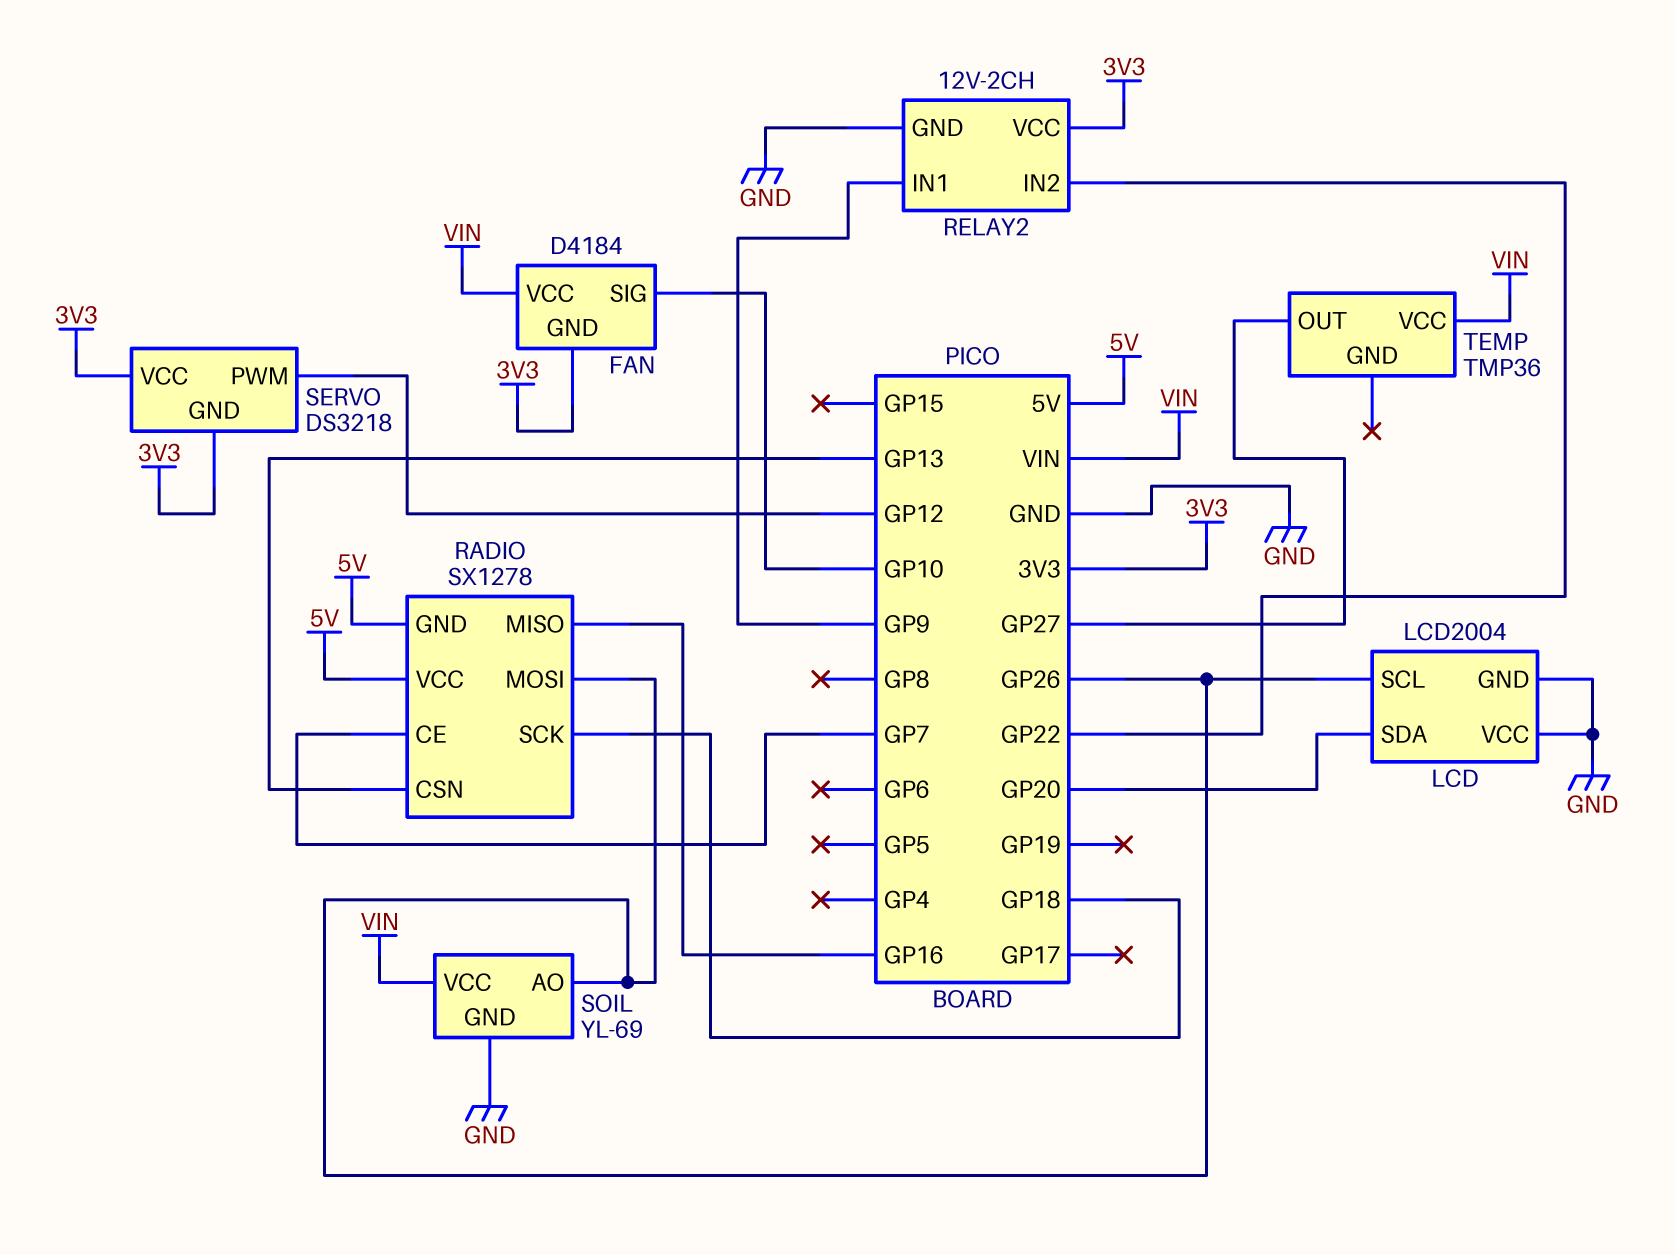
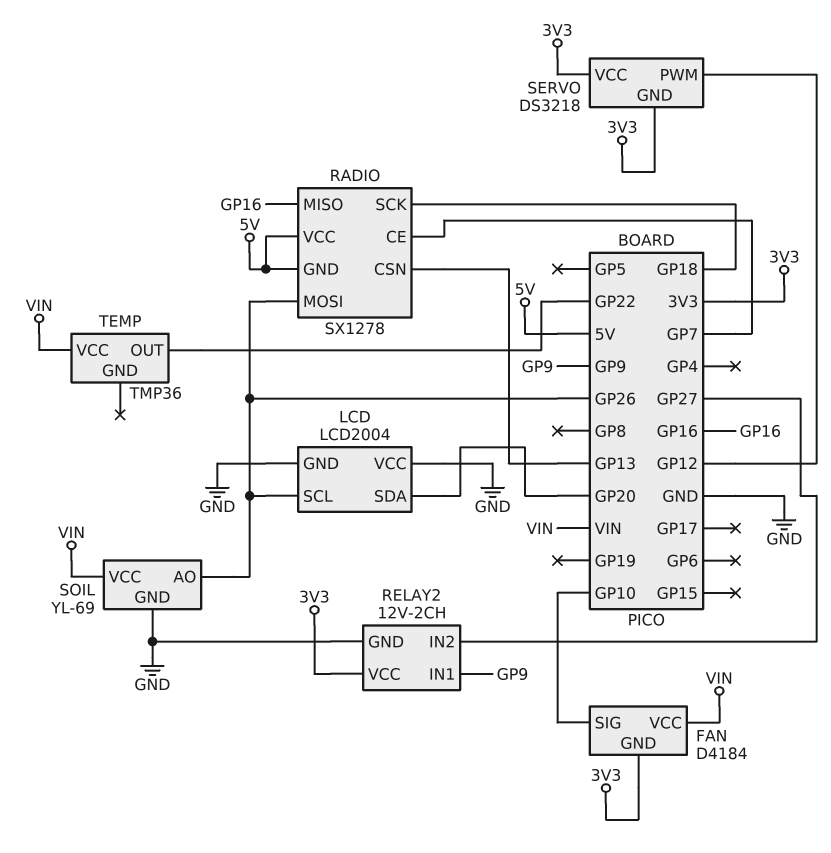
RELAY2 pin IN2: GP22 -> GP27
TEMP pin OUT: GP27 -> GP22

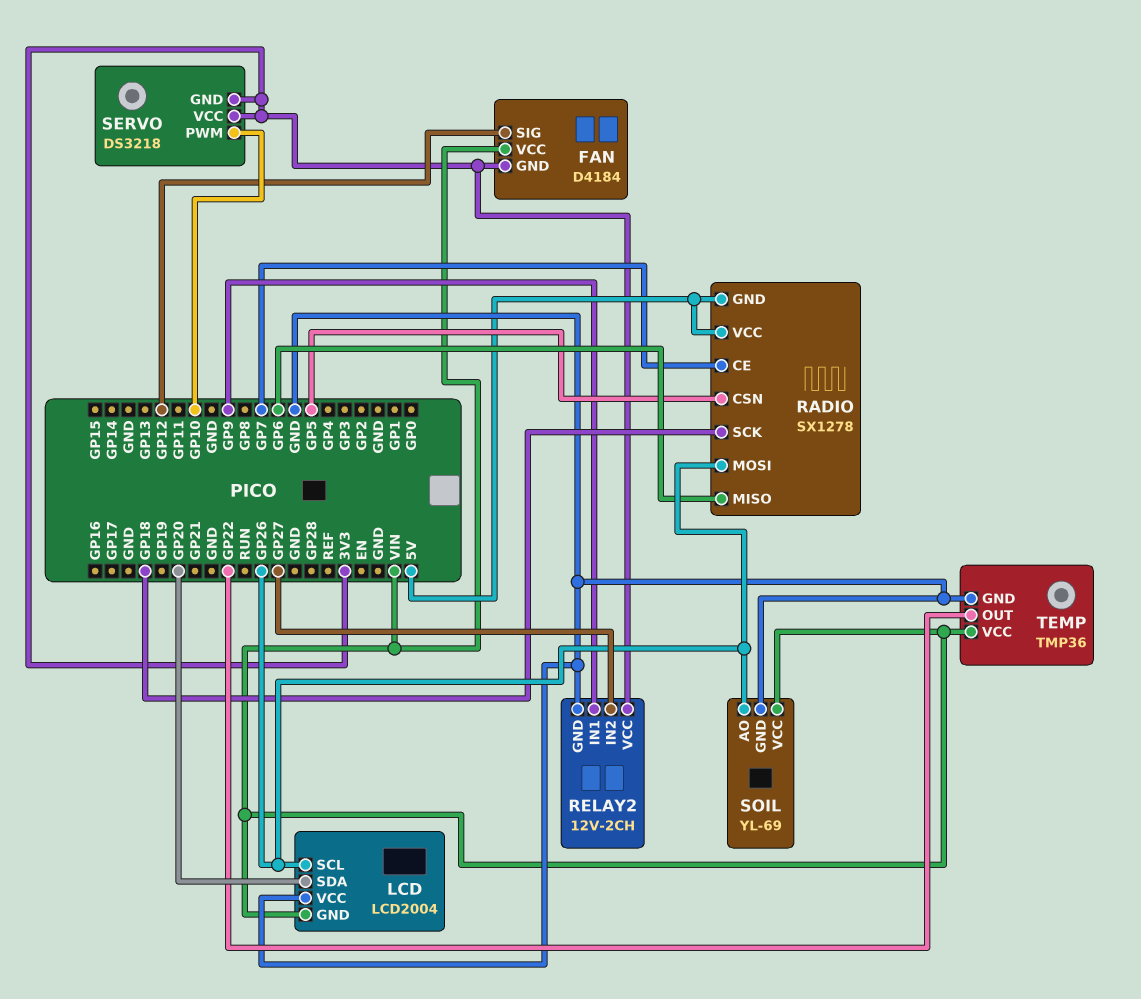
FAN pin SIG: GP10 -> GP12
LCD pin GND: GND -> VIN
RADIO pin CSN: GP13 -> GP5
RADIO pin MISO: GP16 -> GP6
SERVO pin PWM: GP12 -> GP10
TEMP pin GND: none -> GND

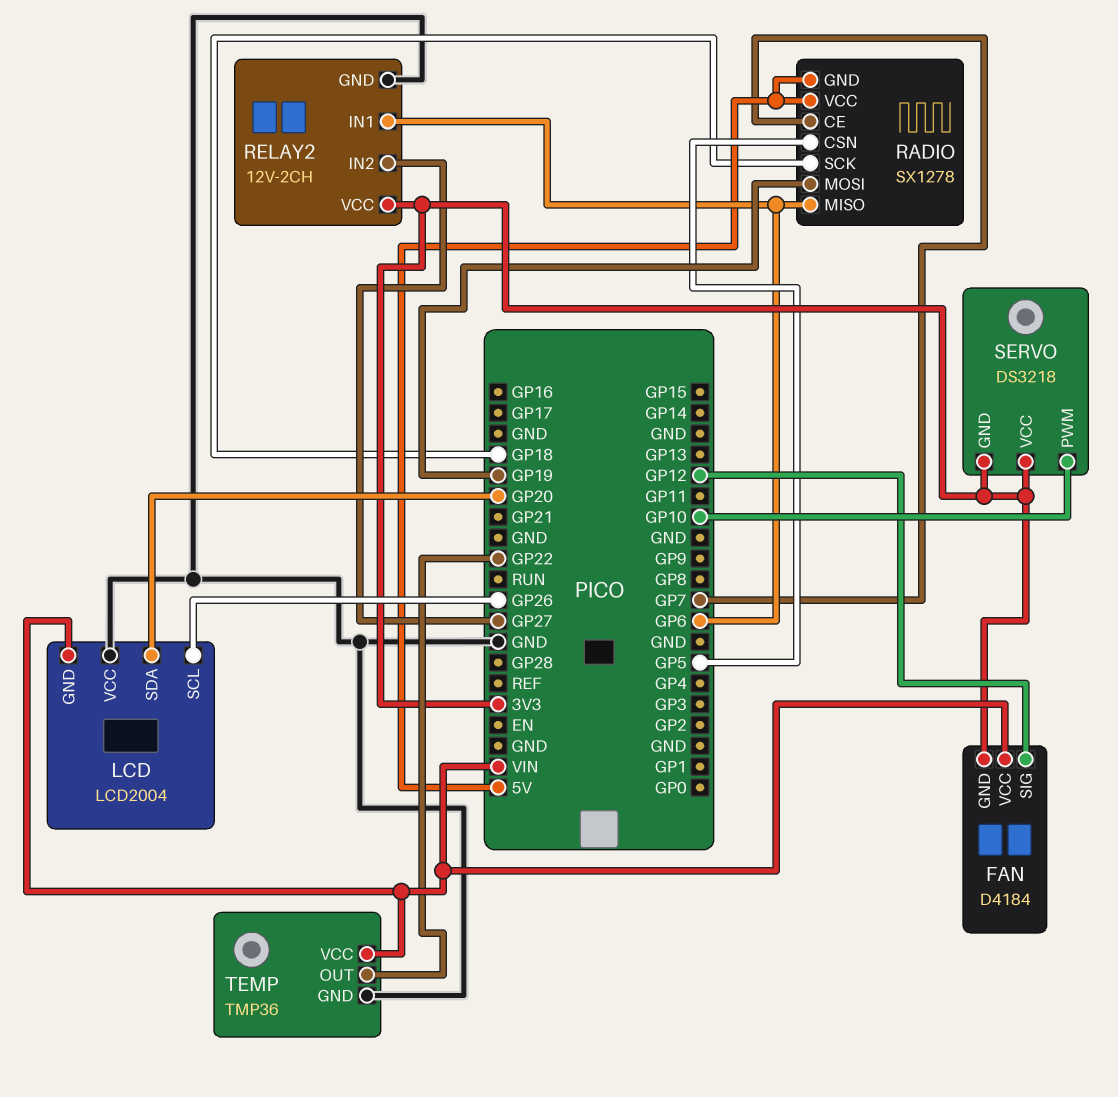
RADIO pin MOSI: GP26 -> GP19
RELAY2 pin IN1: GP9 -> GP6
SOIL: YL-69 -> none
SOIL pin AO: GP26 -> none
SOIL pin GND: GND -> none
SOIL pin VCC: VIN -> none

